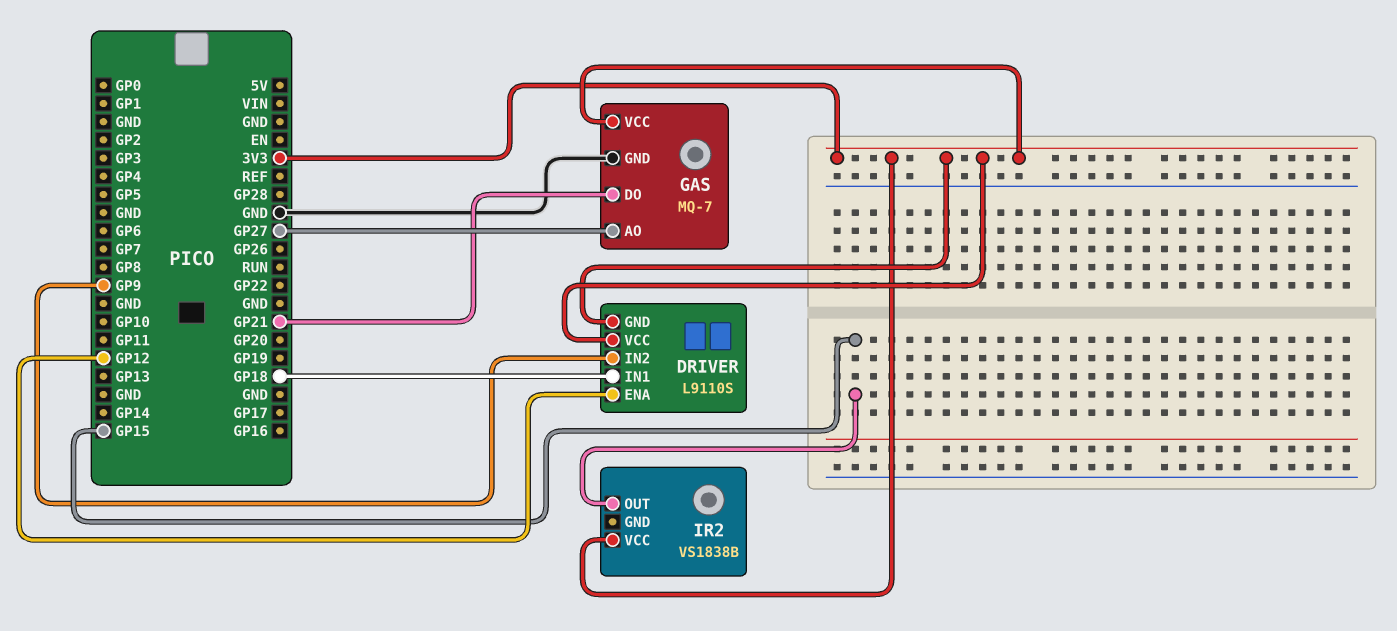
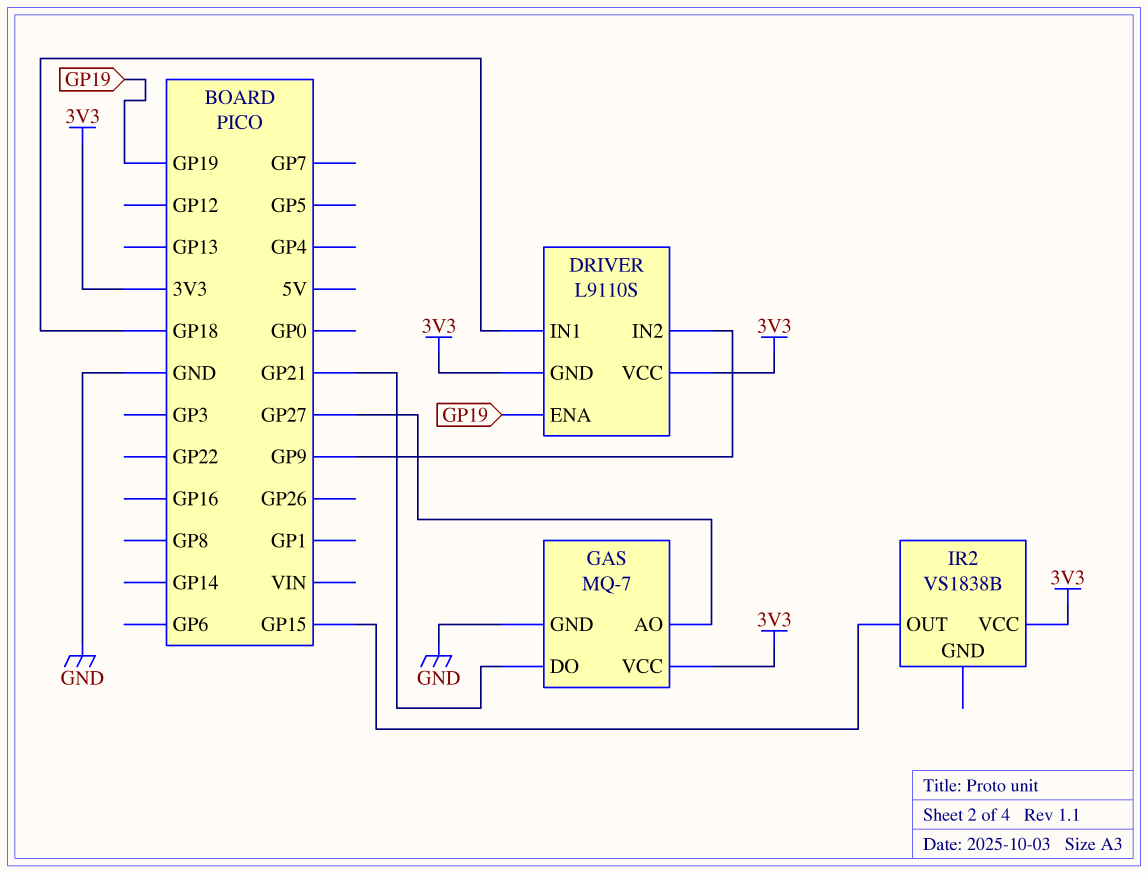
DRIVER pin ENA: GP12 -> GP19

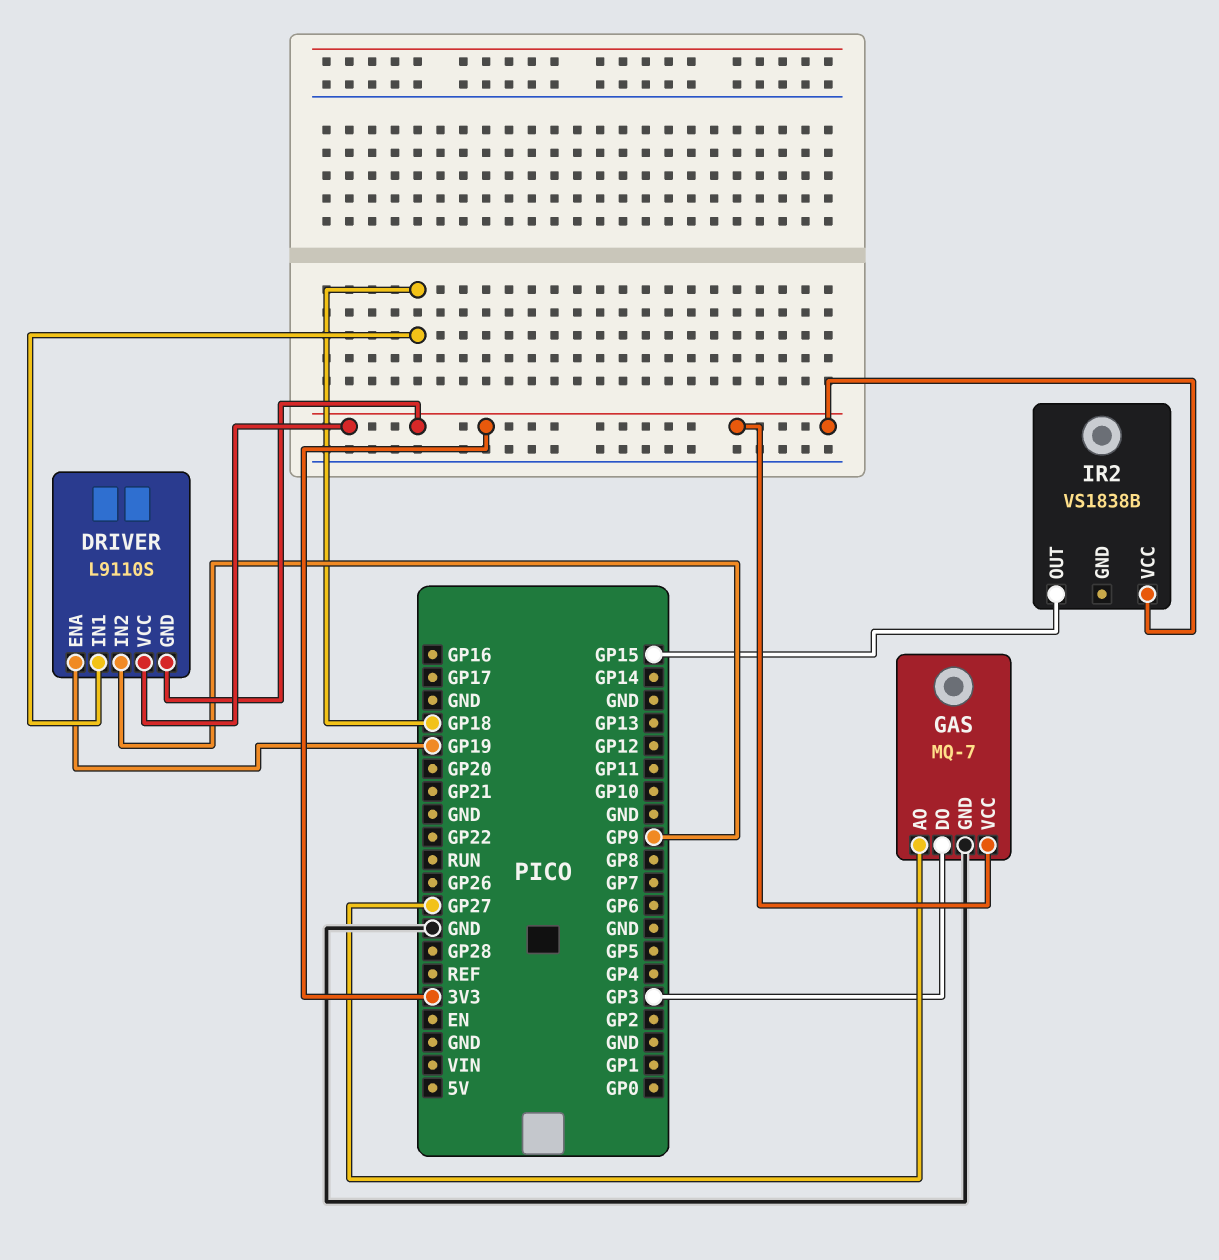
GAS pin DO: GP21 -> GP3

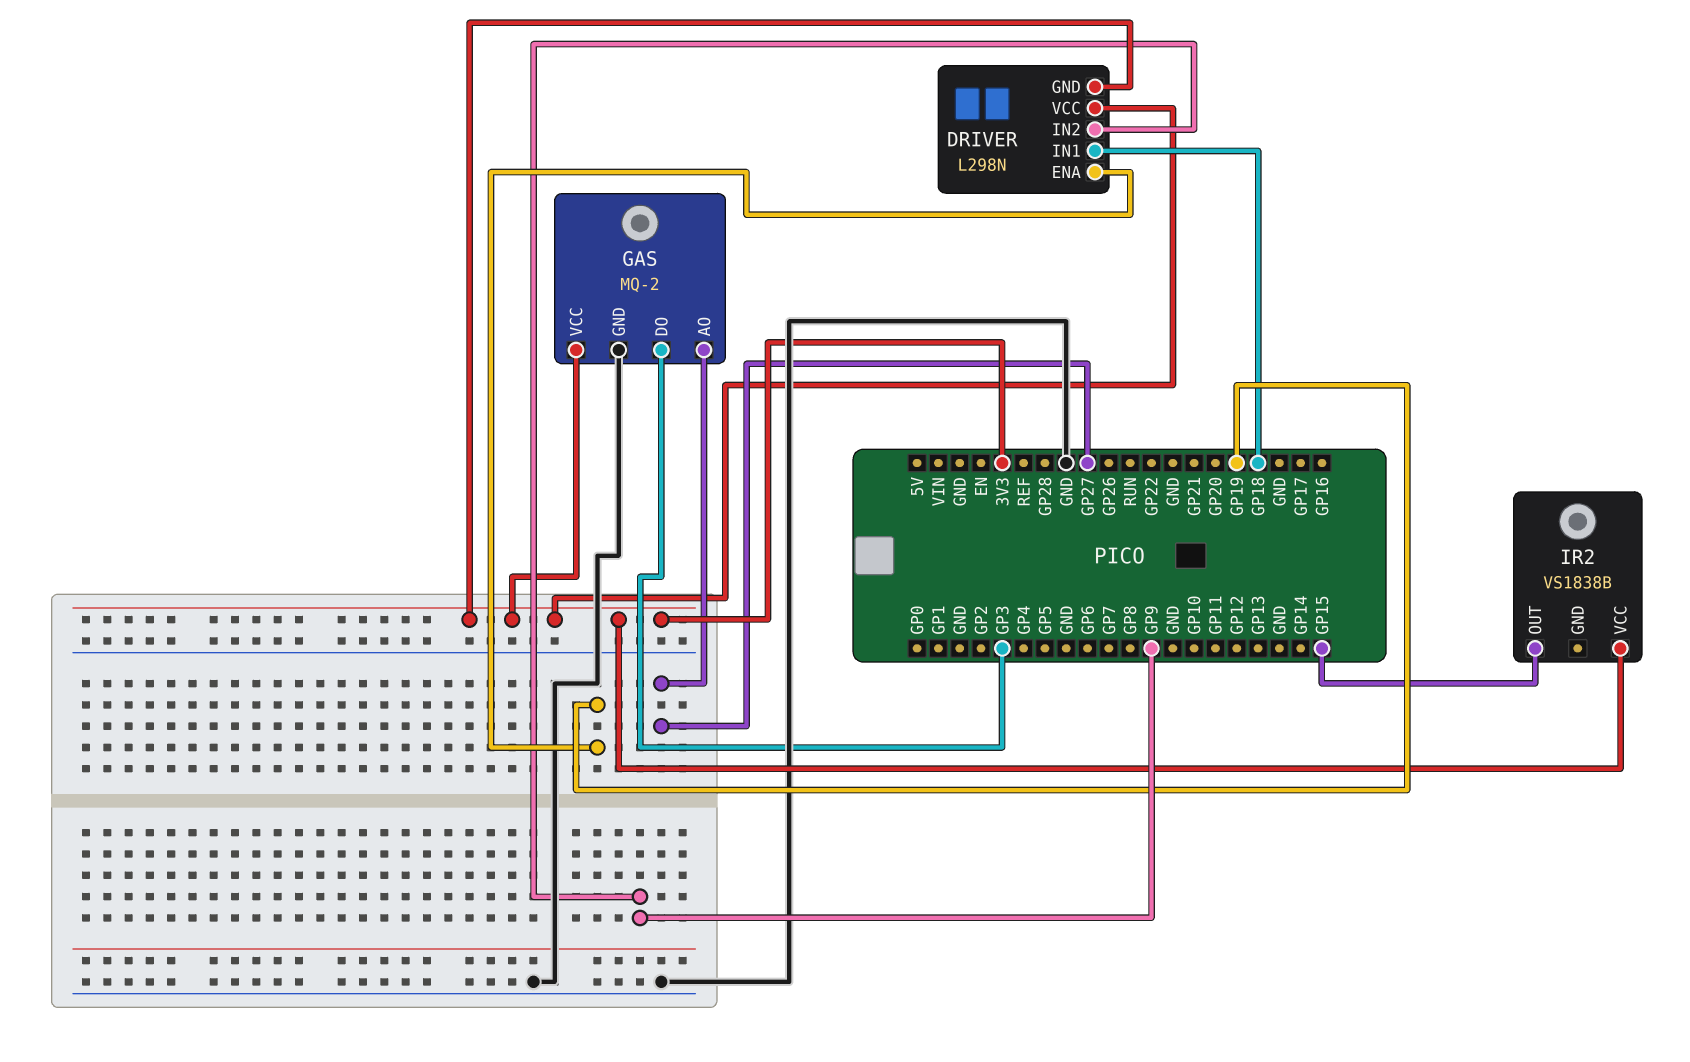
DRIVER: L9110S -> L298N
GAS: MQ-7 -> MQ-2

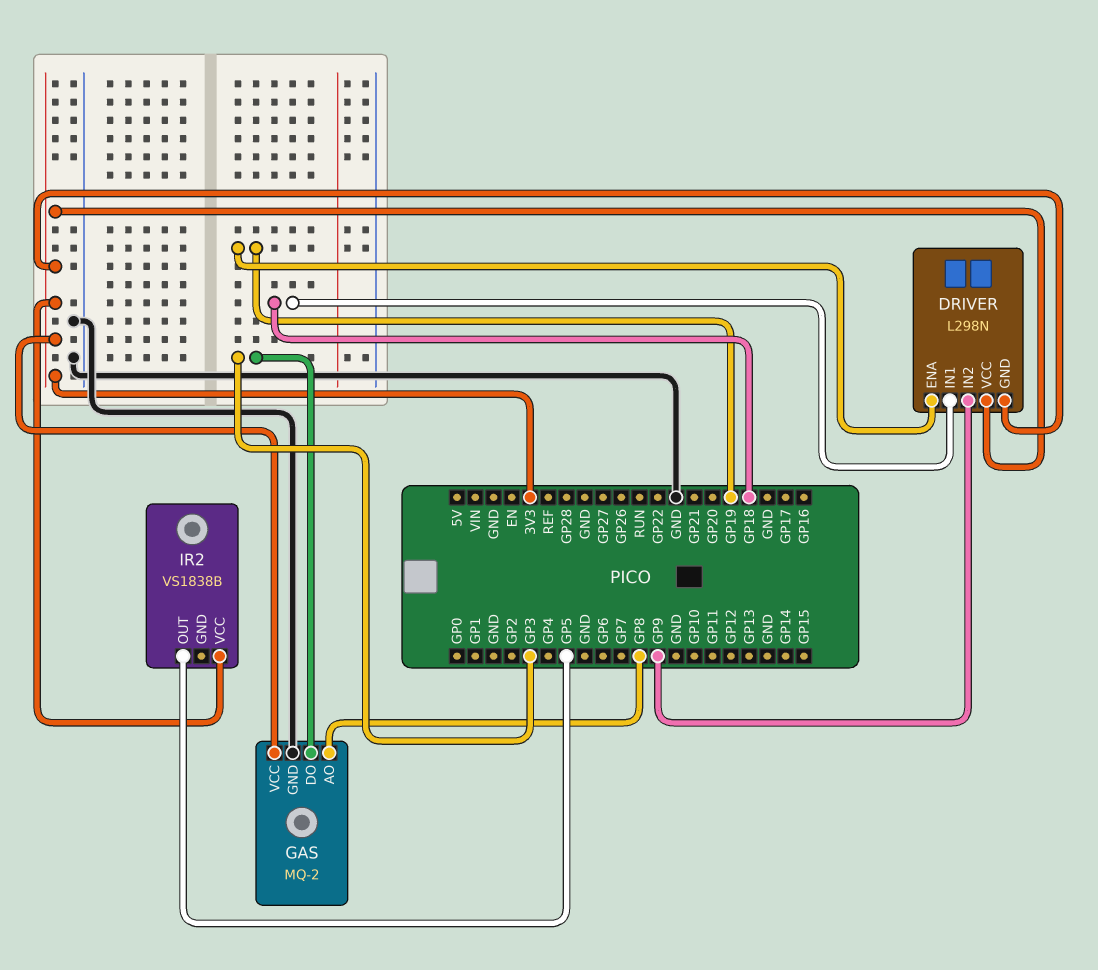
GAS pin AO: GP27 -> GP8
IR2 pin OUT: GP15 -> GP5

